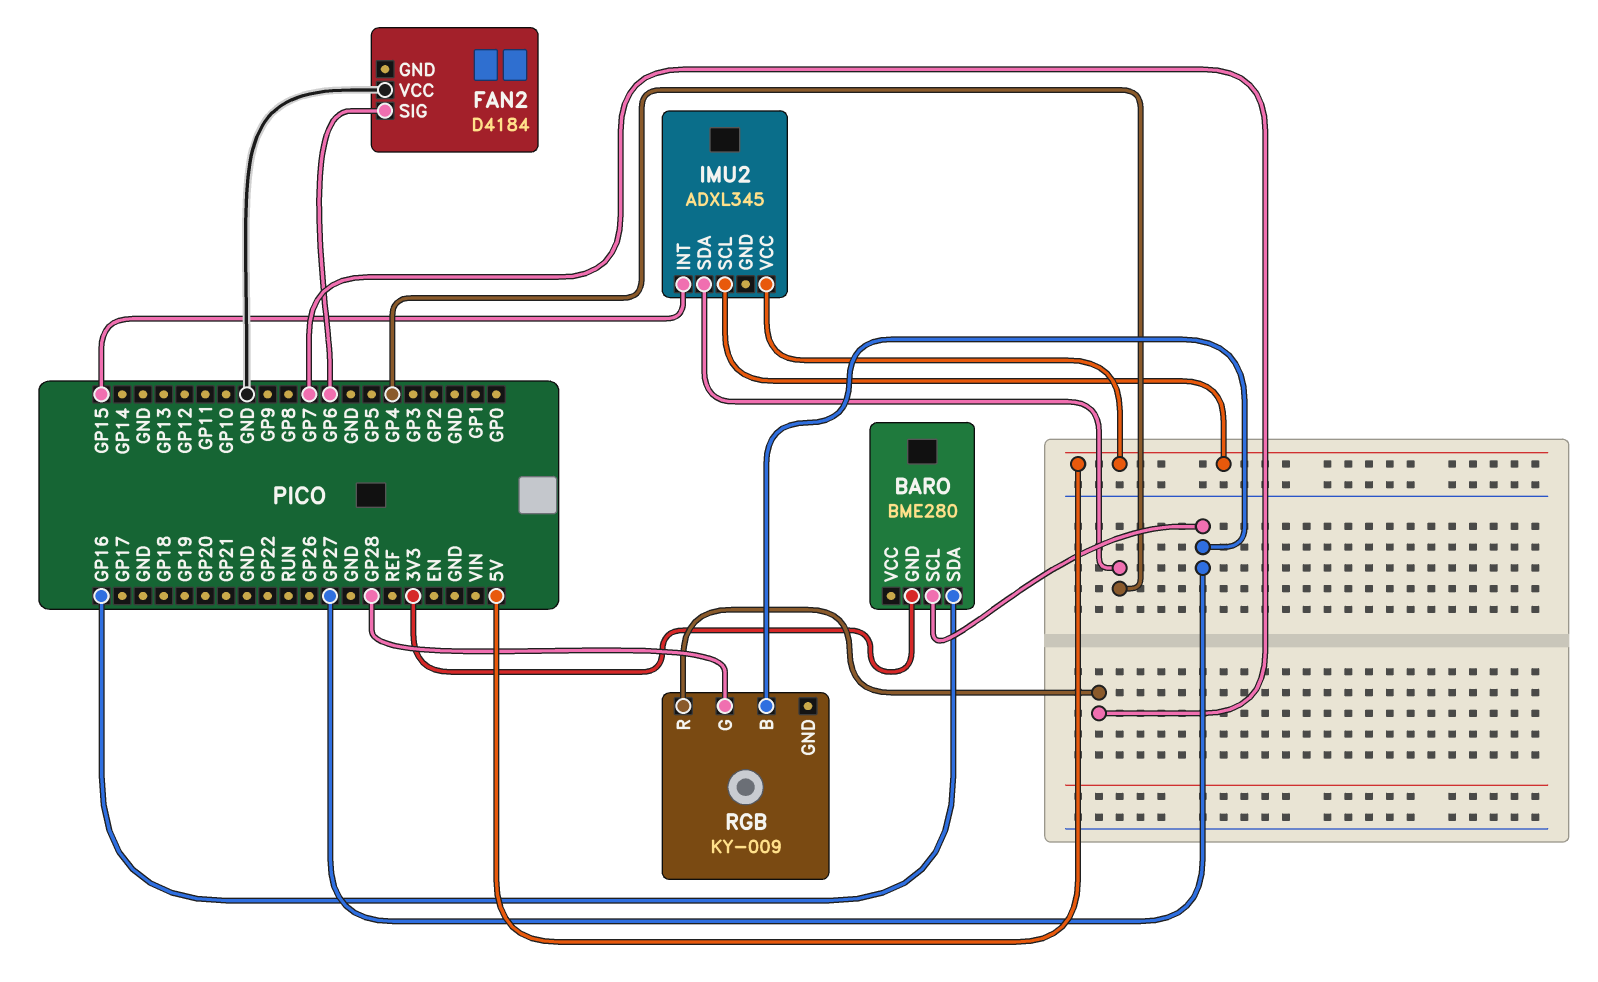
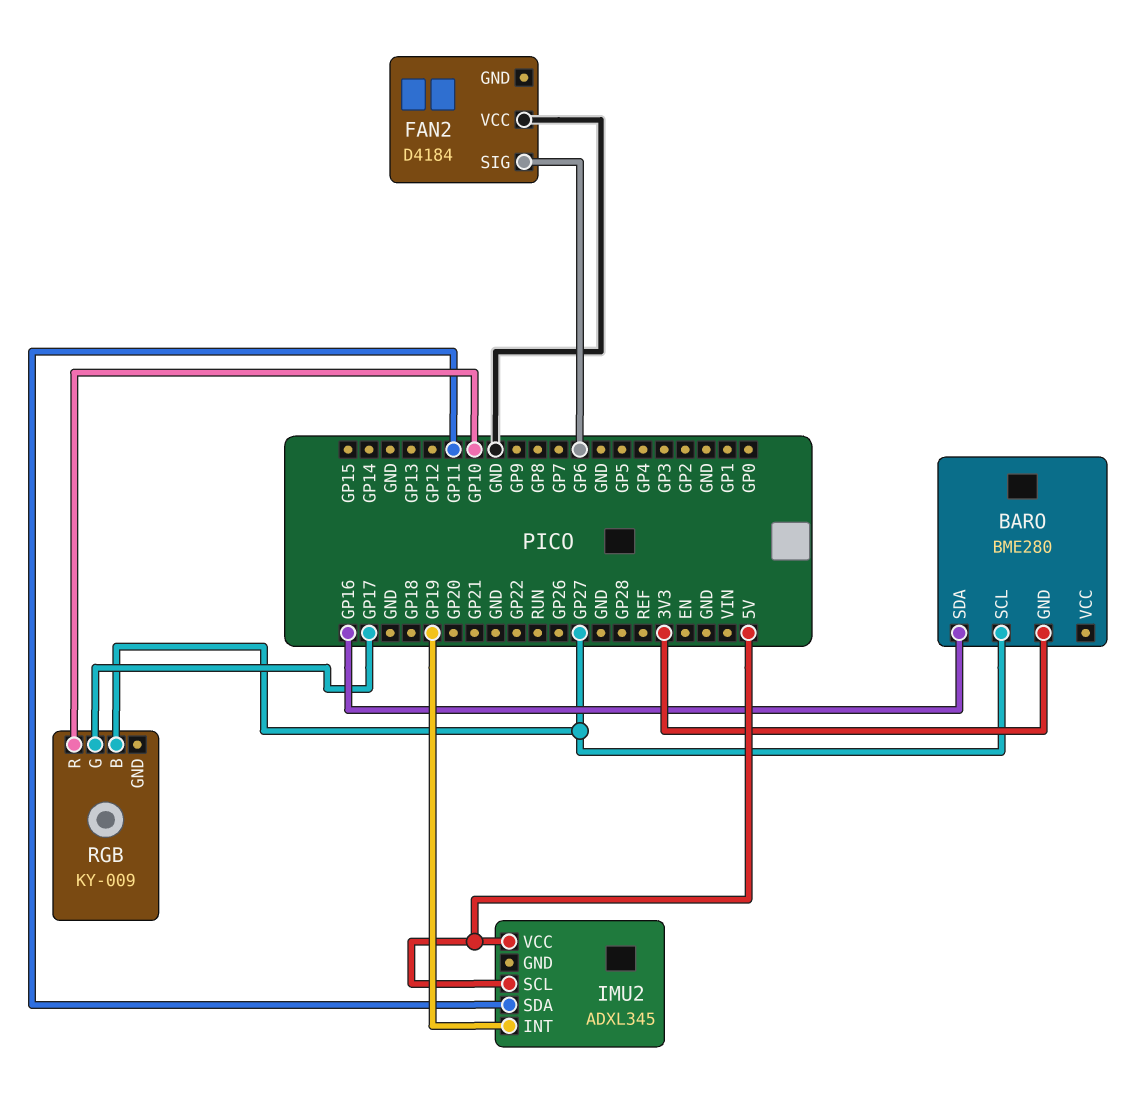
IMU2 pin INT: GP15 -> GP19
IMU2 pin SDA: GP4 -> GP11
RGB pin G: GP28 -> GP17
RGB pin R: GP7 -> GP10

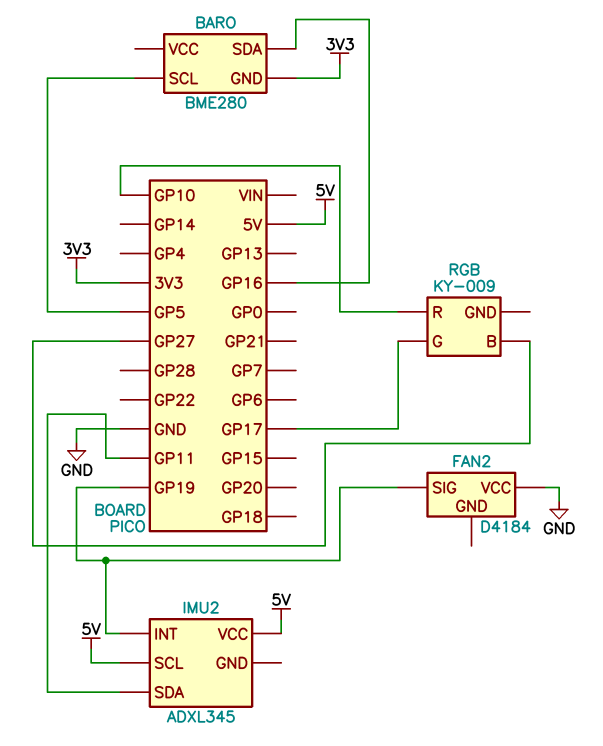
BARO pin SCL: GP27 -> GP5
FAN2 pin SIG: GP6 -> GP19

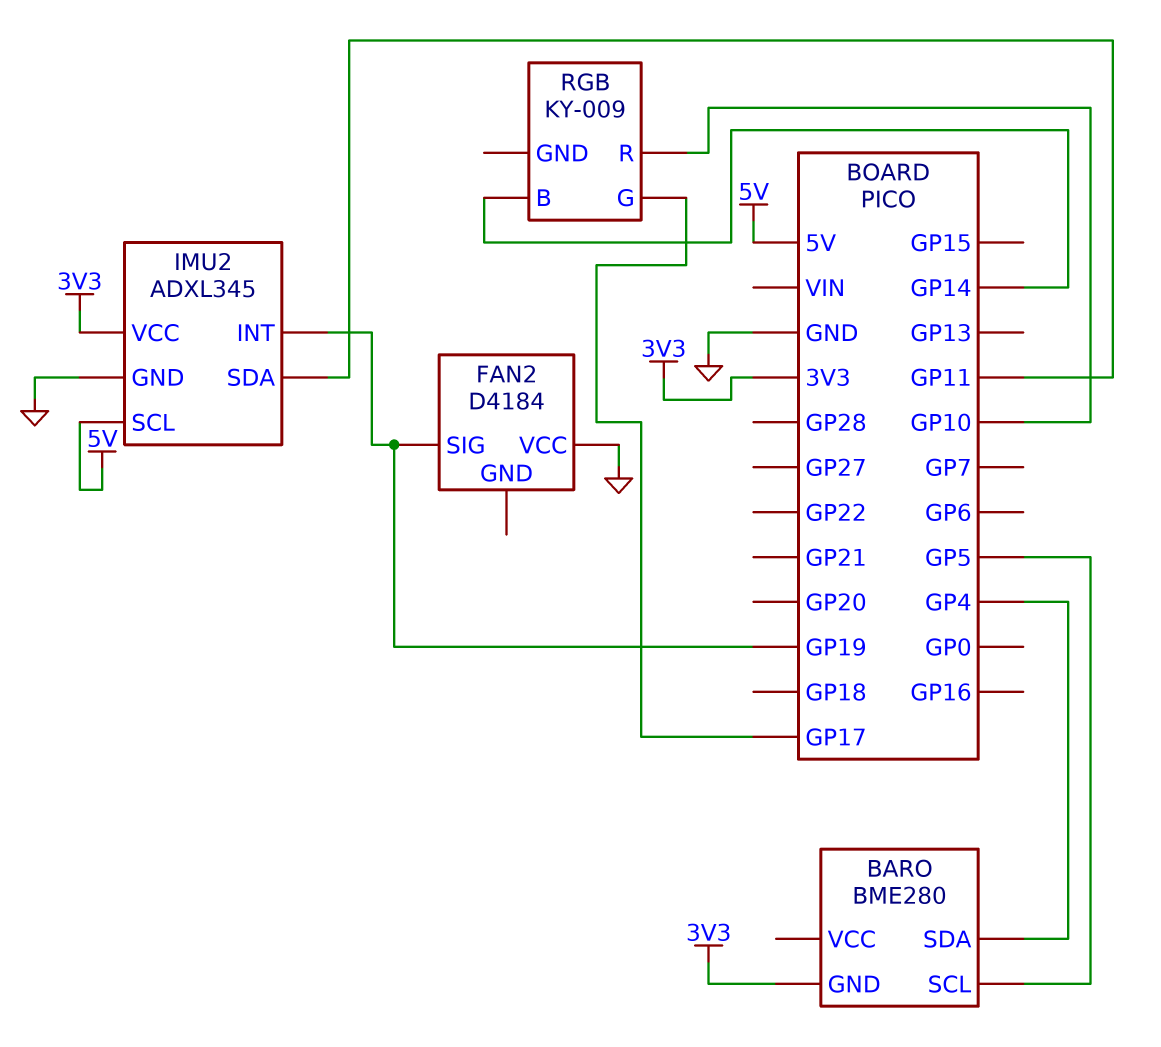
BARO pin SDA: GP16 -> GP4
IMU2 pin GND: none -> GND
IMU2 pin VCC: 5V -> 3V3
RGB pin B: GP27 -> GP14

